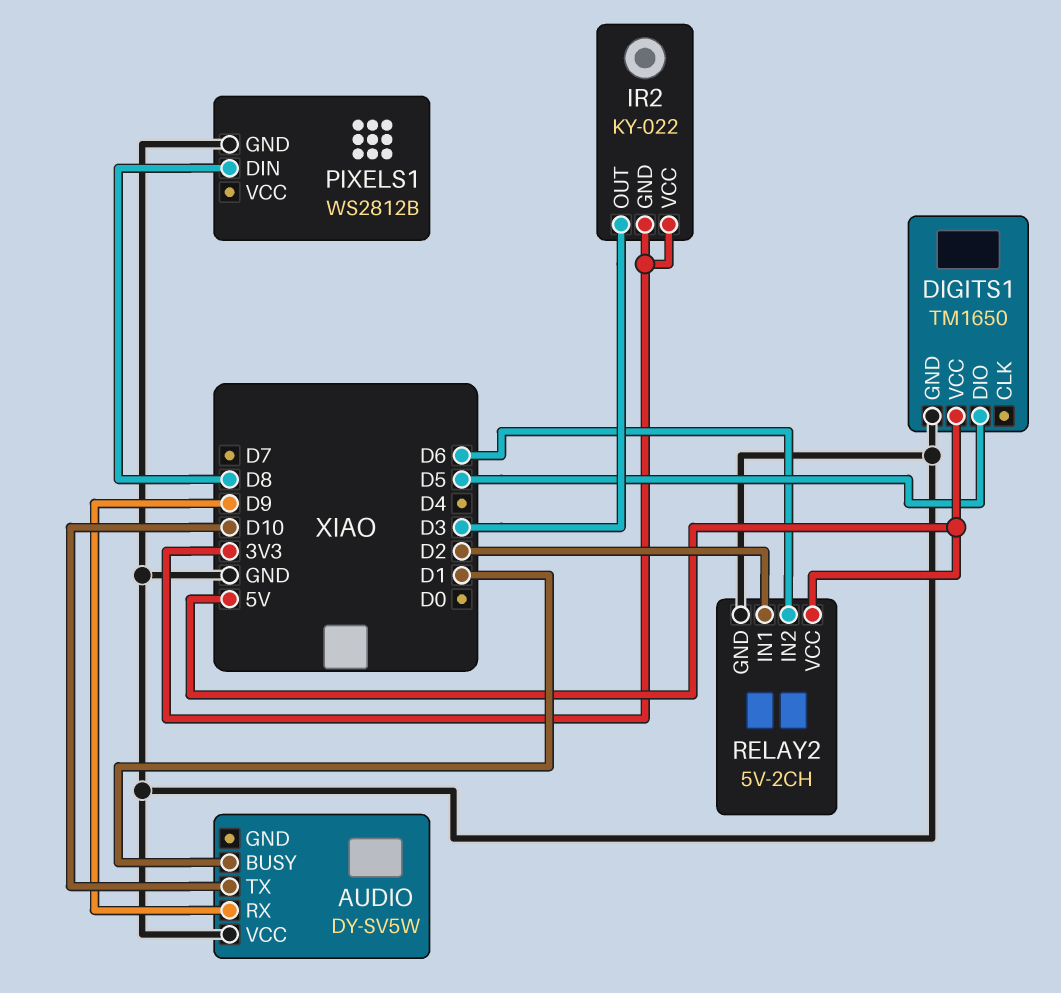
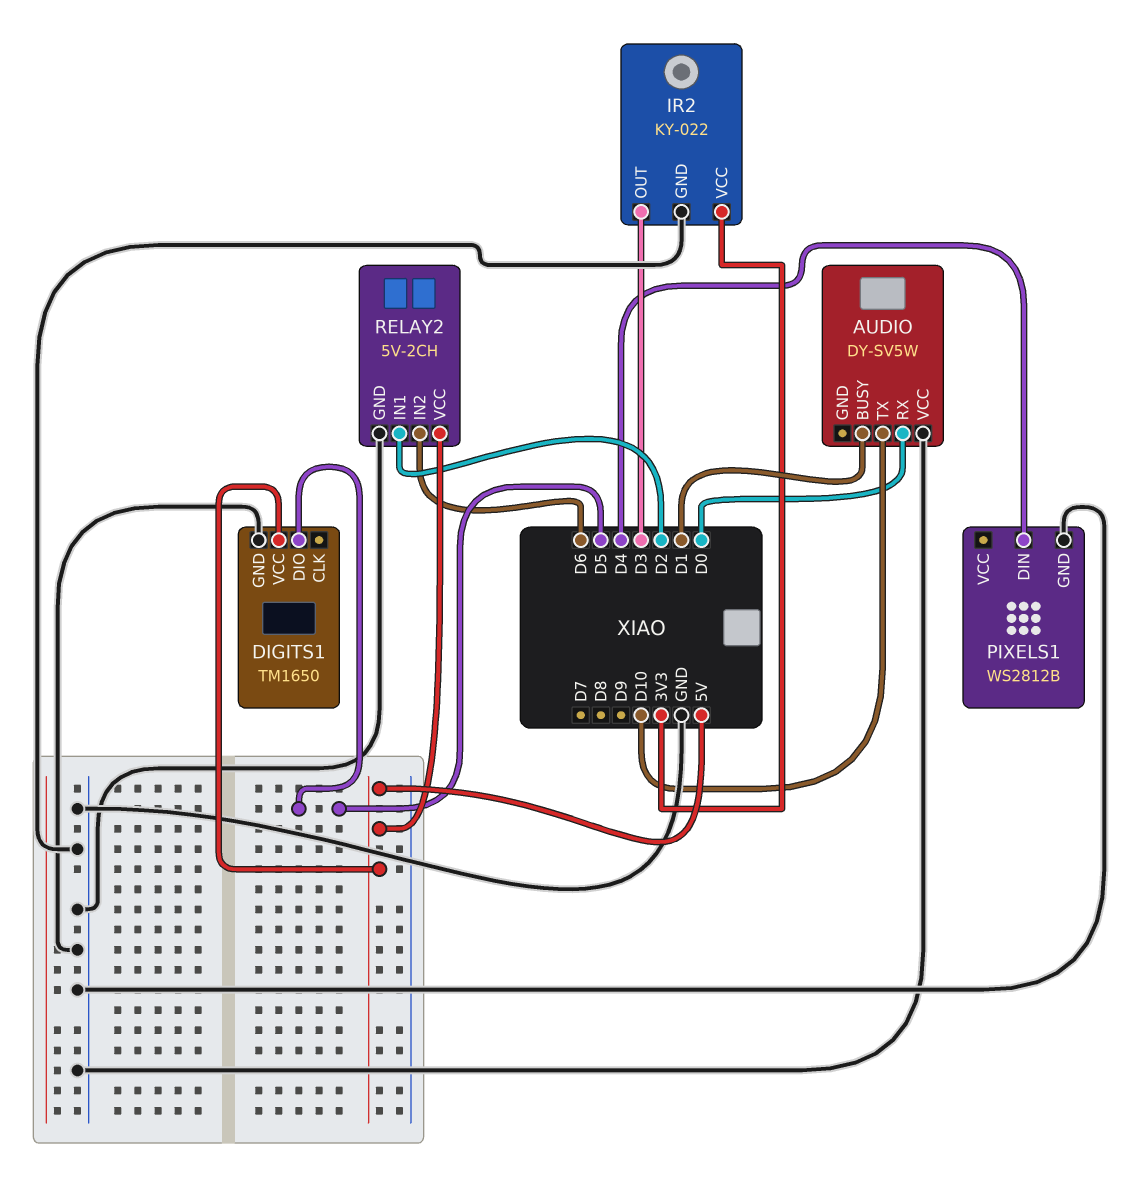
AUDIO pin RX: D9 -> D0
IR2 pin GND: 3V3 -> GND
PIXELS1 pin DIN: D8 -> D4

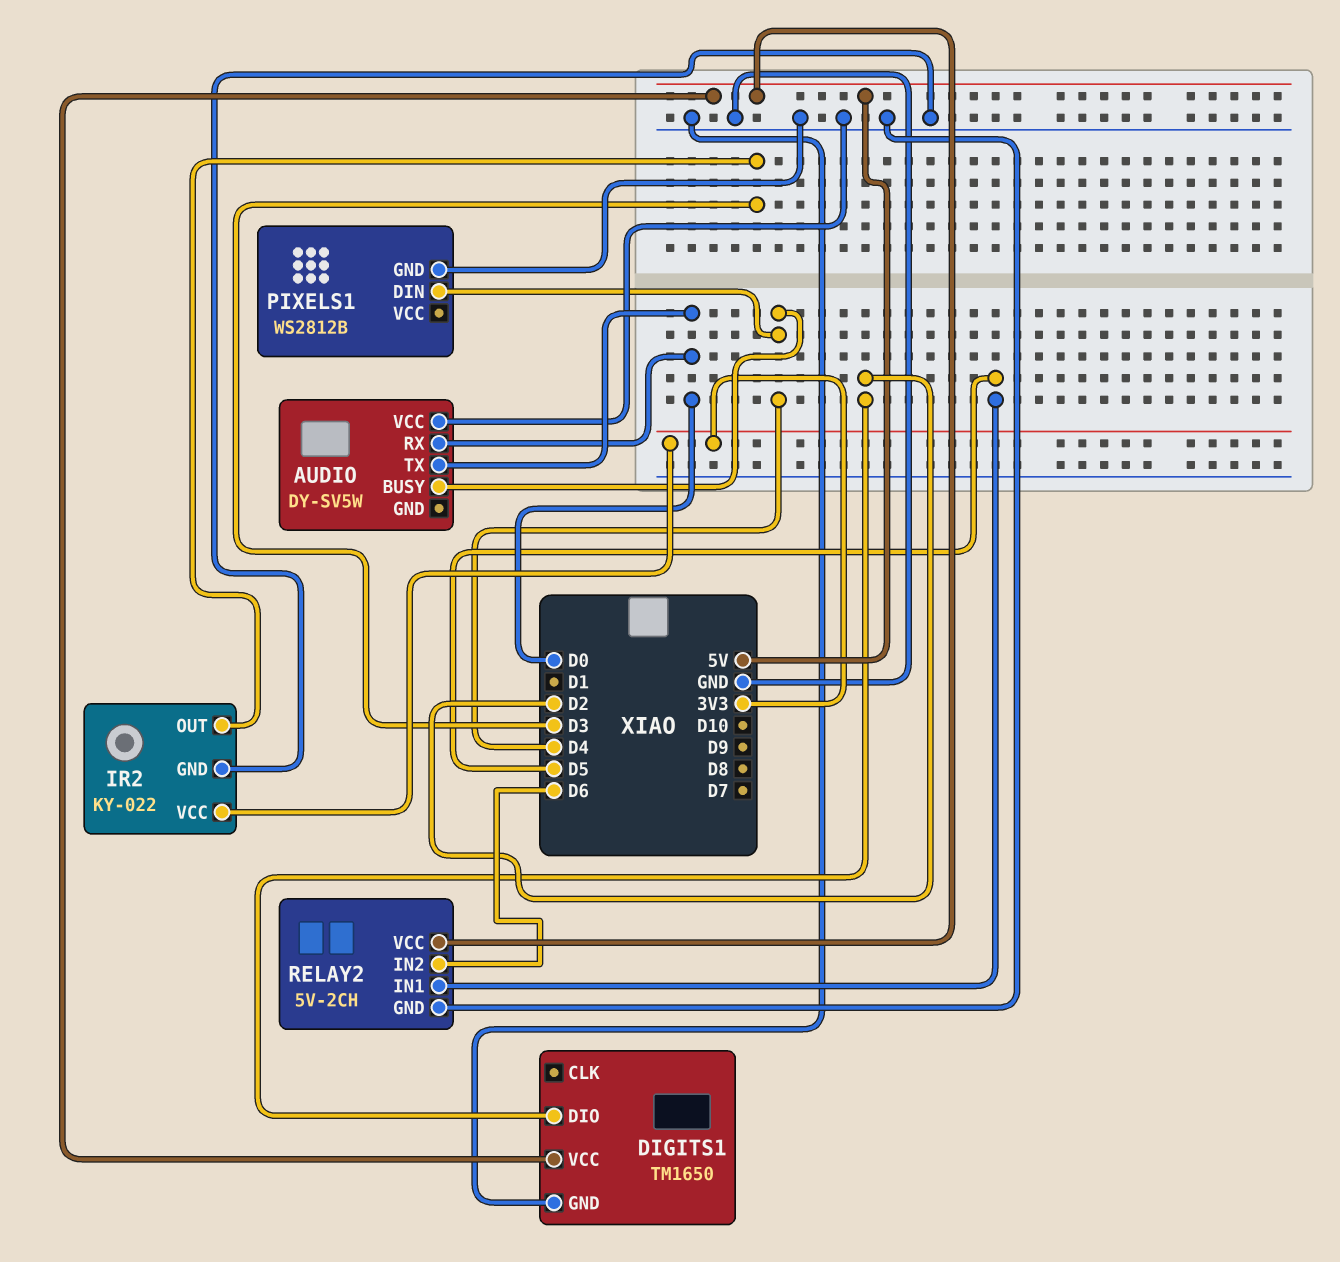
AUDIO pin BUSY: D1 -> D4
AUDIO pin TX: D10 -> D0
DIGITS1 pin DIO: D5 -> D2
RELAY2 pin IN1: D2 -> D5

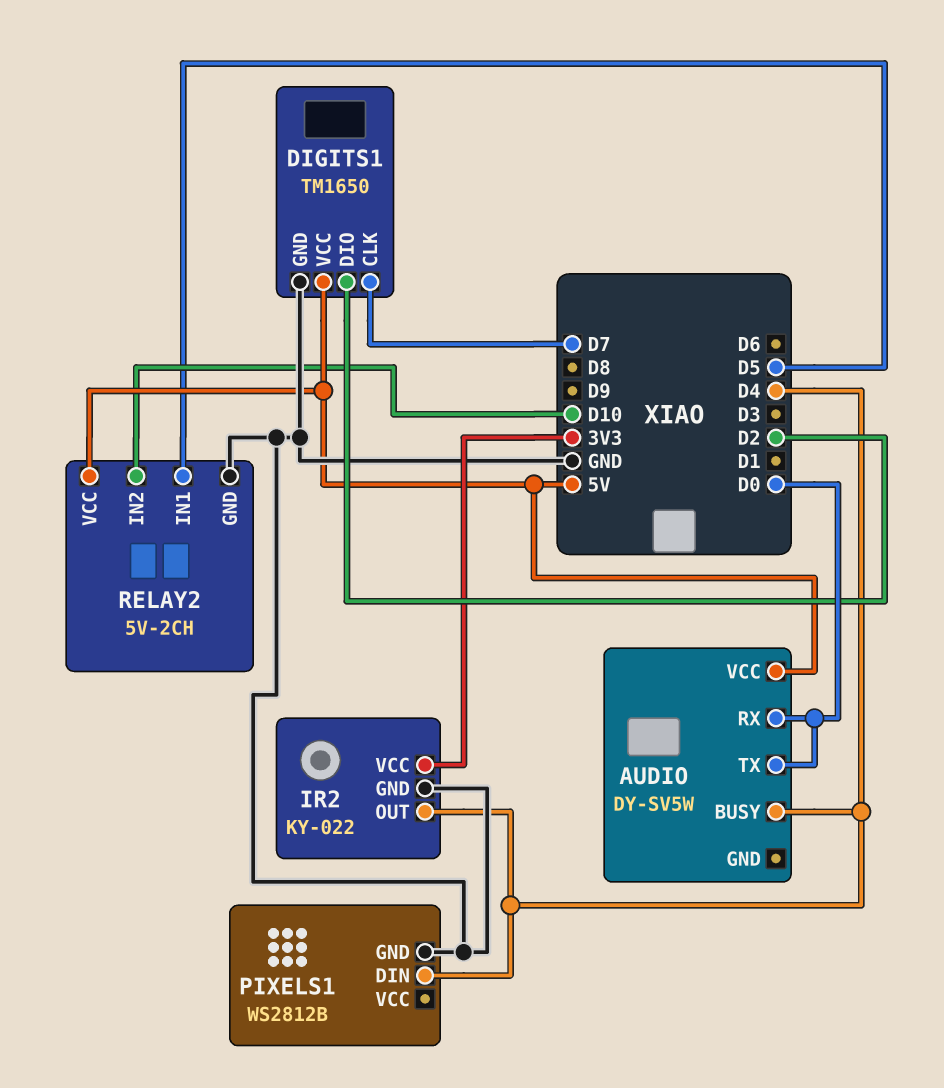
AUDIO pin VCC: GND -> 5V
DIGITS1 pin CLK: none -> D7
IR2 pin OUT: D3 -> D4
RELAY2 pin IN2: D6 -> D10

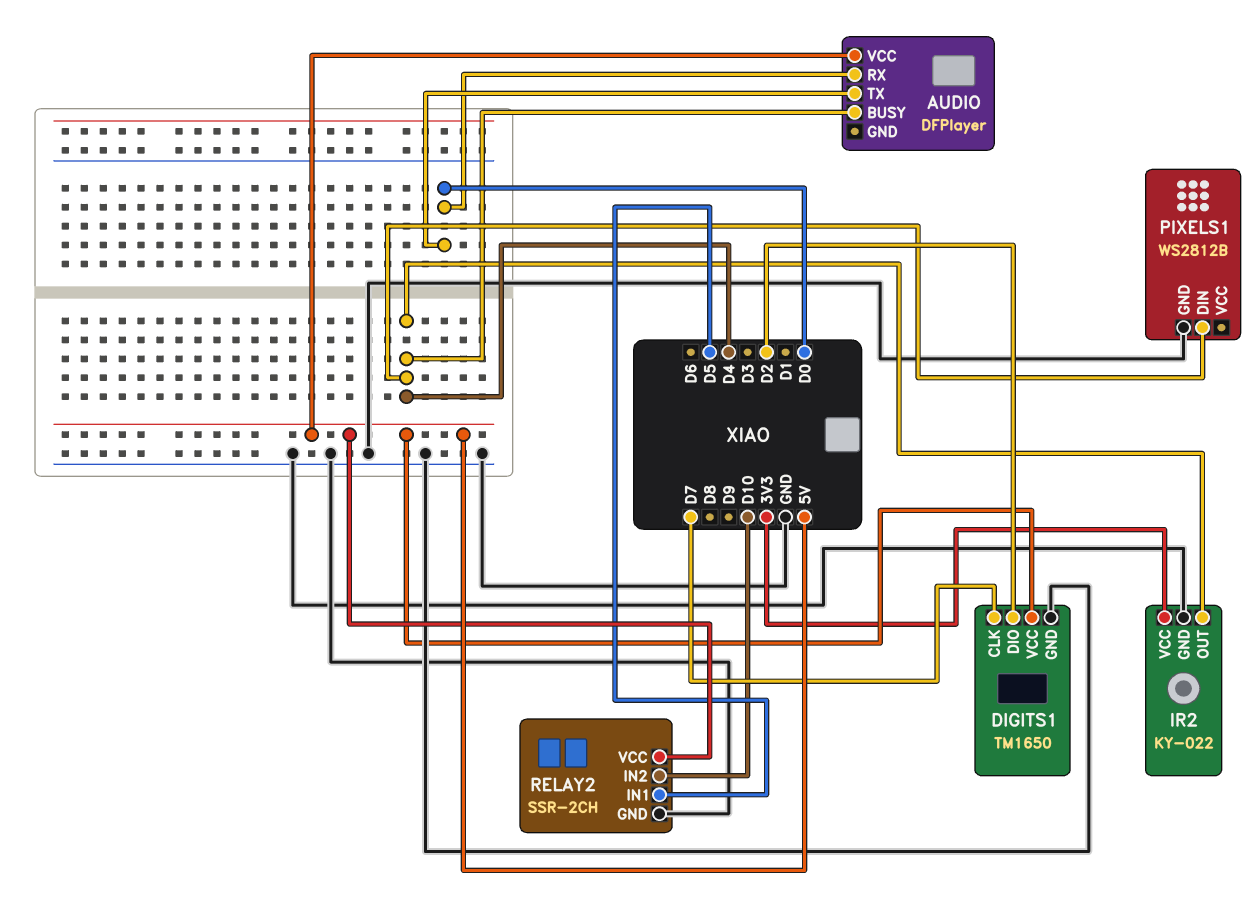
AUDIO: DY-SV5W -> DFPlayer
RELAY2: 5V-2CH -> SSR-2CH

